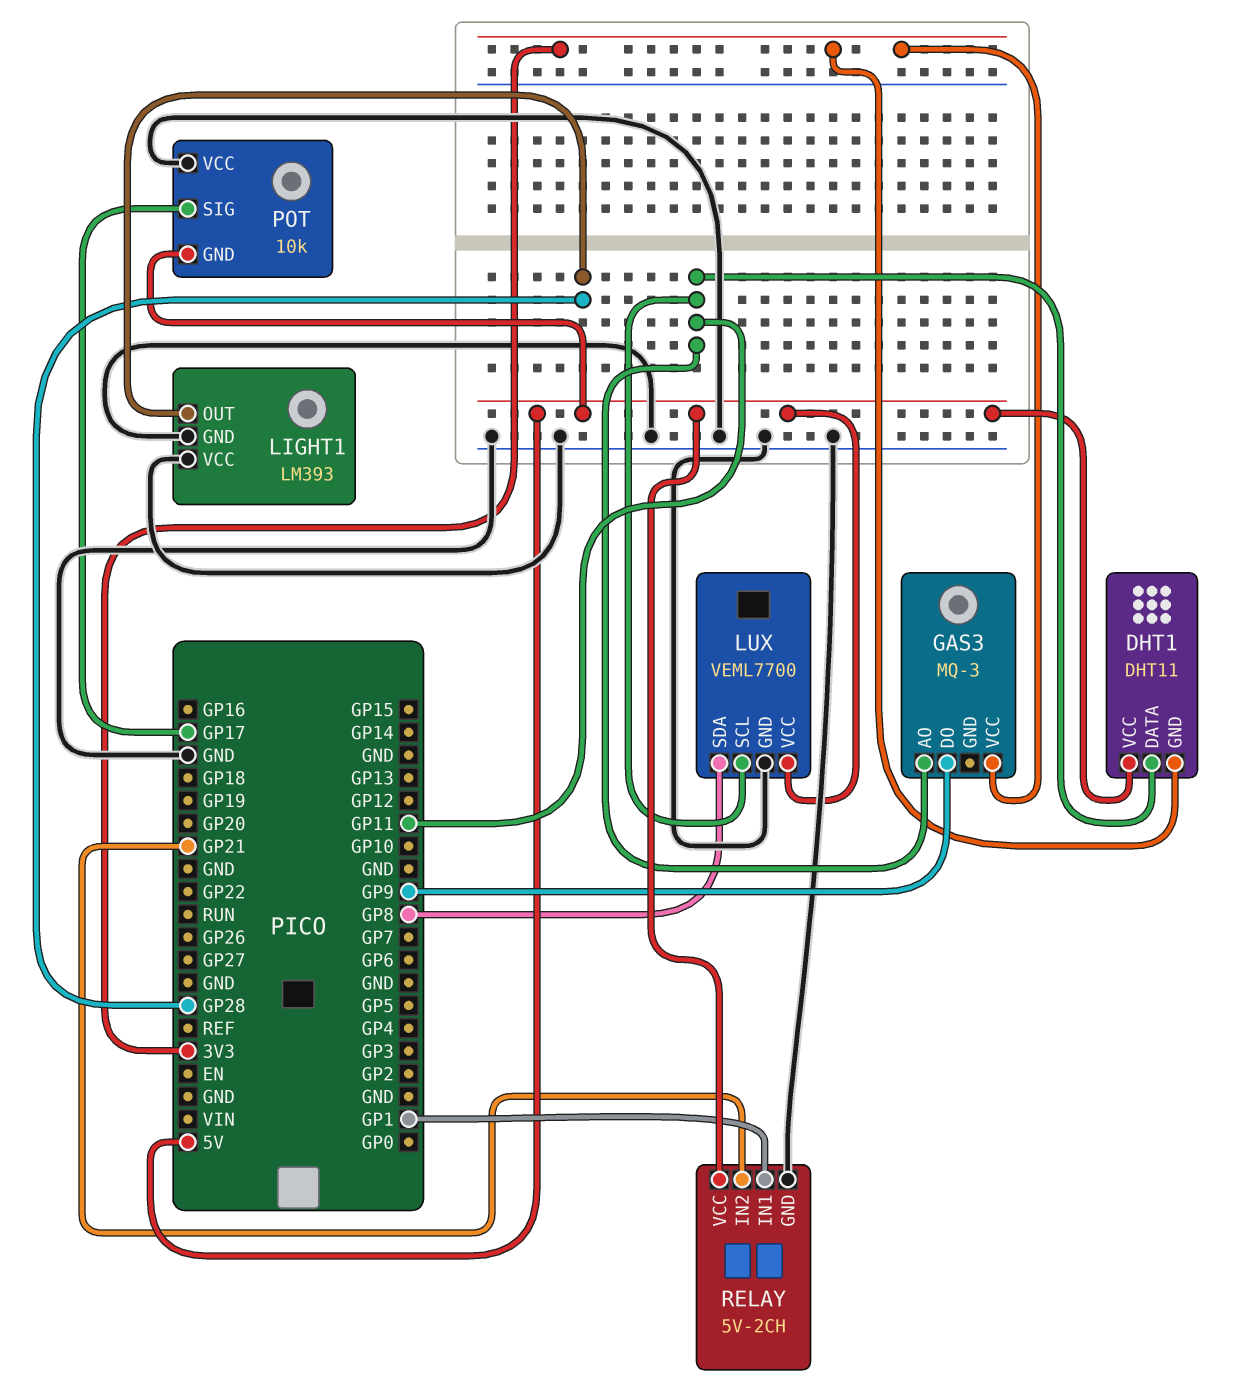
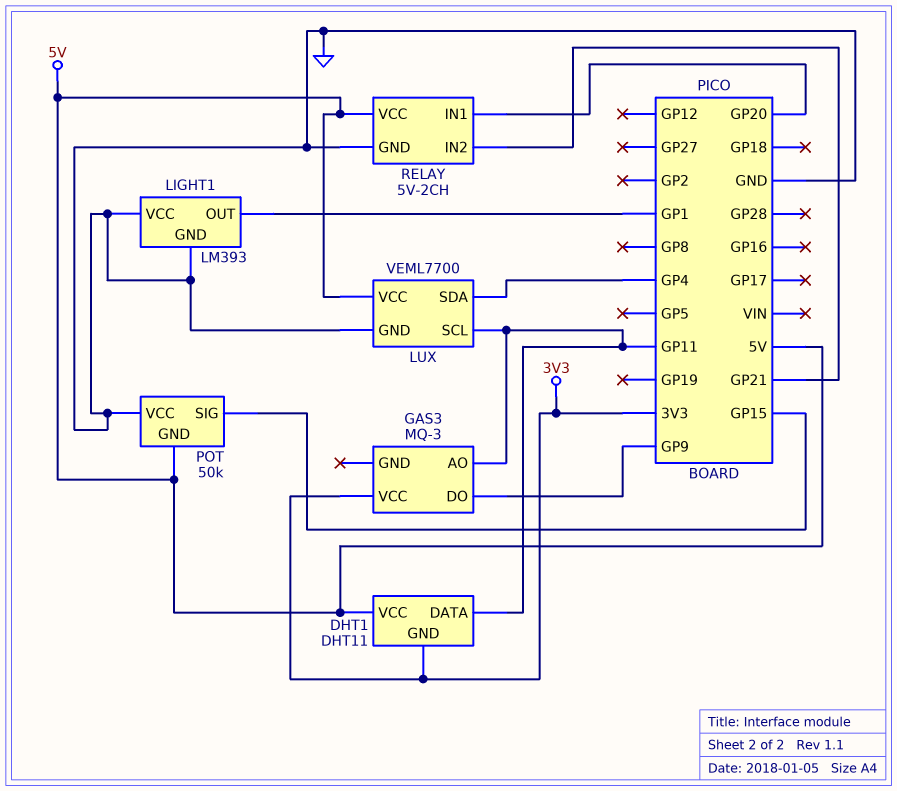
LIGHT1 pin OUT: GP28 -> GP1
LUX pin SDA: GP8 -> GP4
POT: 10k -> 50k
POT pin SIG: GP17 -> GP15
RELAY pin IN1: GP1 -> GP20

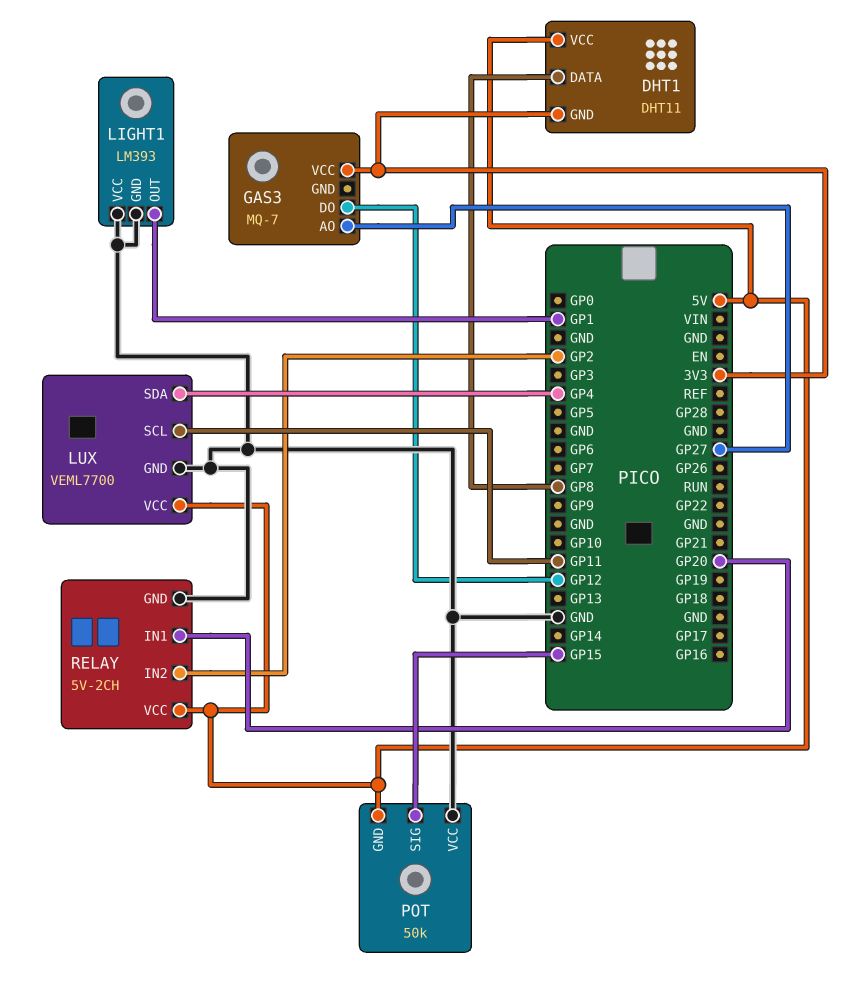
DHT1 pin DATA: GP11 -> GP8
GAS3: MQ-3 -> MQ-7
GAS3 pin AO: GP11 -> GP27
GAS3 pin DO: GP9 -> GP12
RELAY pin IN2: GP21 -> GP2

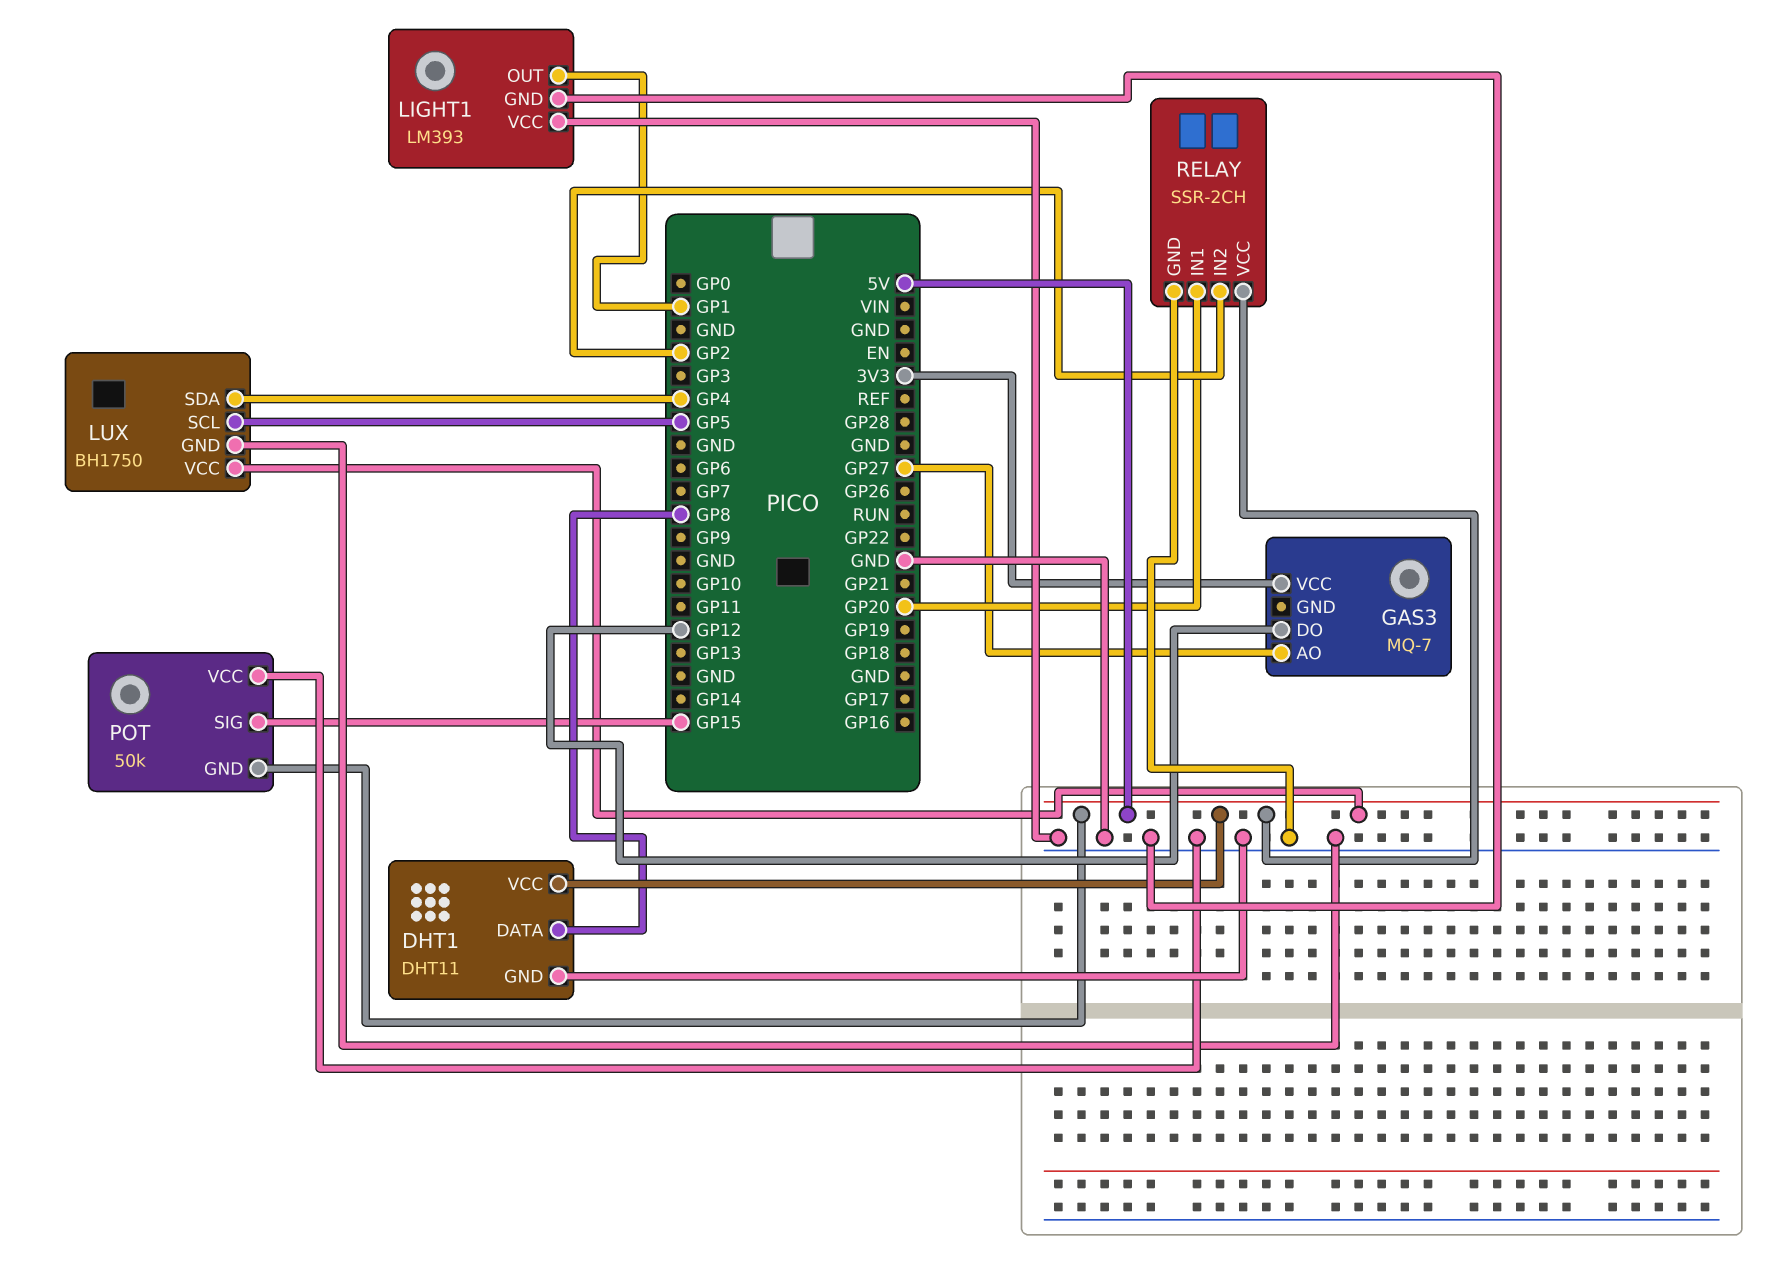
DHT1 pin GND: 3V3 -> GND
LUX: VEML7700 -> BH1750
LUX pin SCL: GP11 -> GP5
RELAY: 5V-2CH -> SSR-2CH

